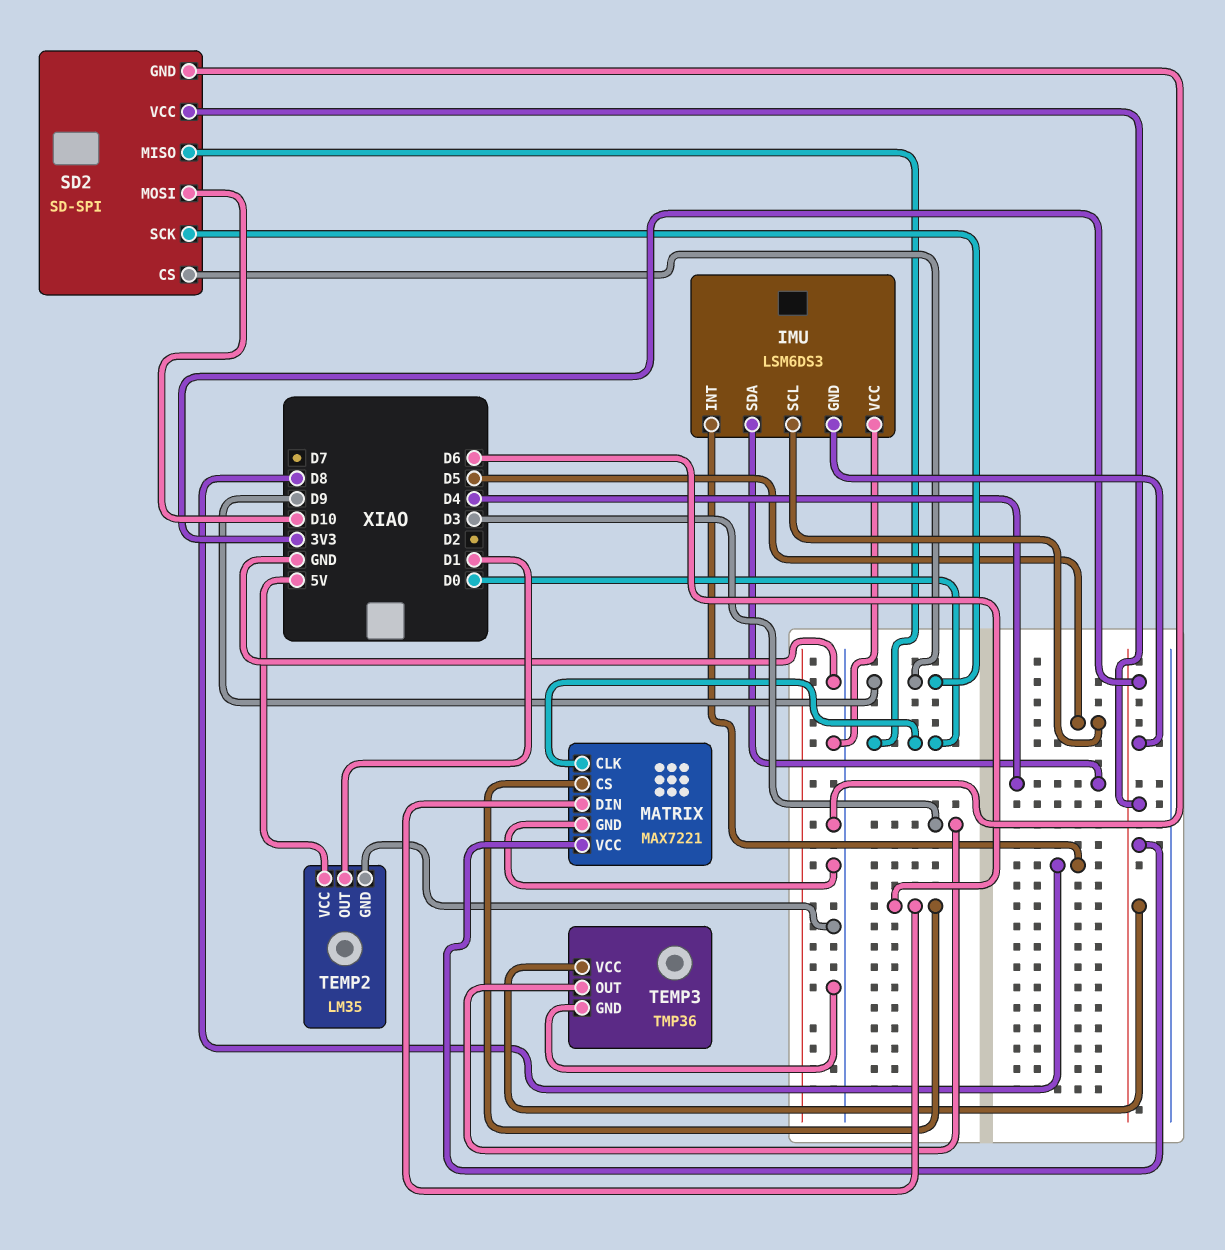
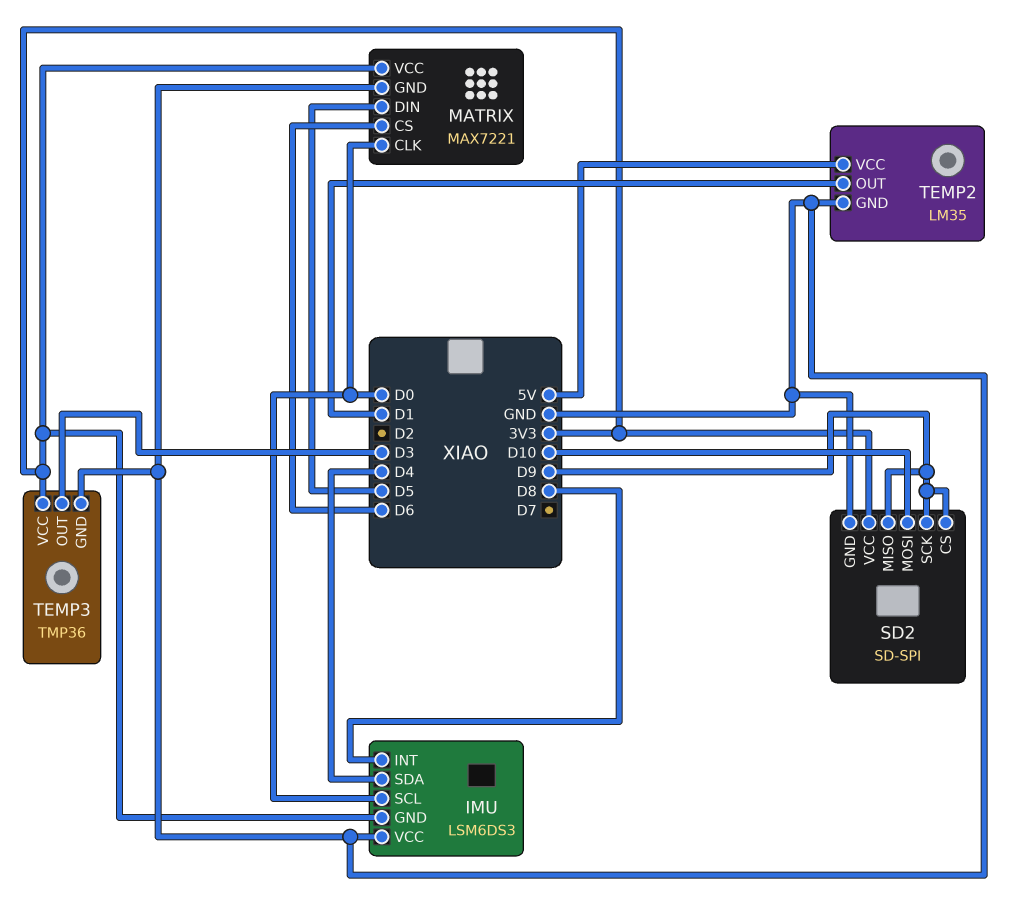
IMU pin SCL: D5 -> D0
MATRIX pin DIN: D6 -> D5
SD2 pin MISO: D0 -> D9

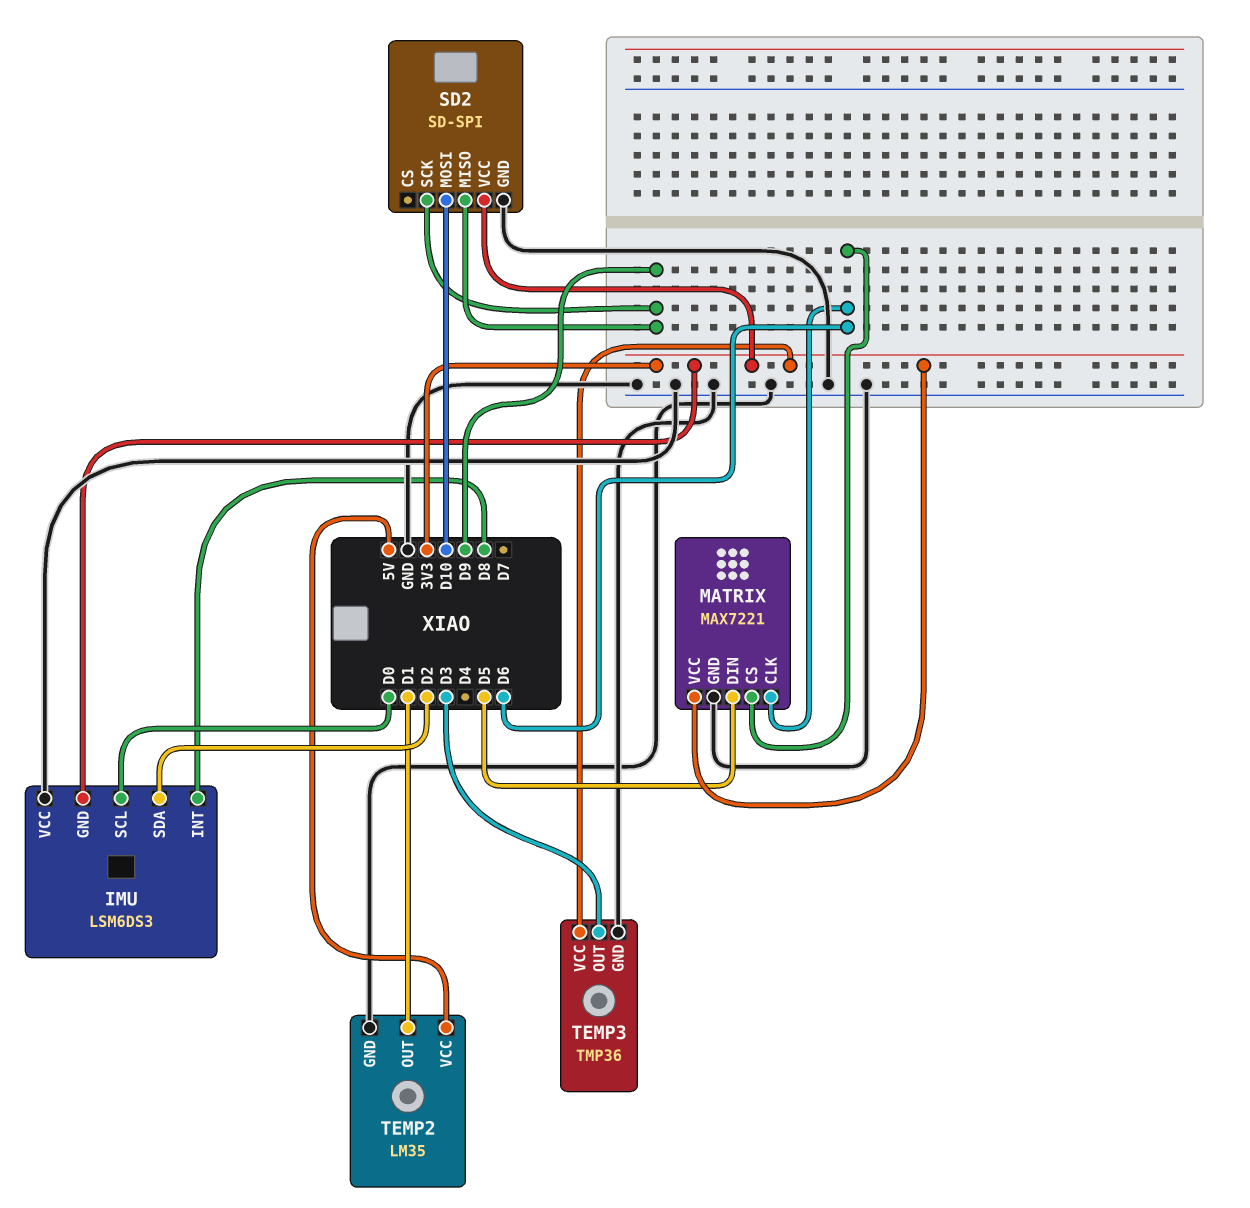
IMU pin SDA: D4 -> D2
MATRIX pin CLK: D0 -> D6
SD2 pin CS: D9 -> none

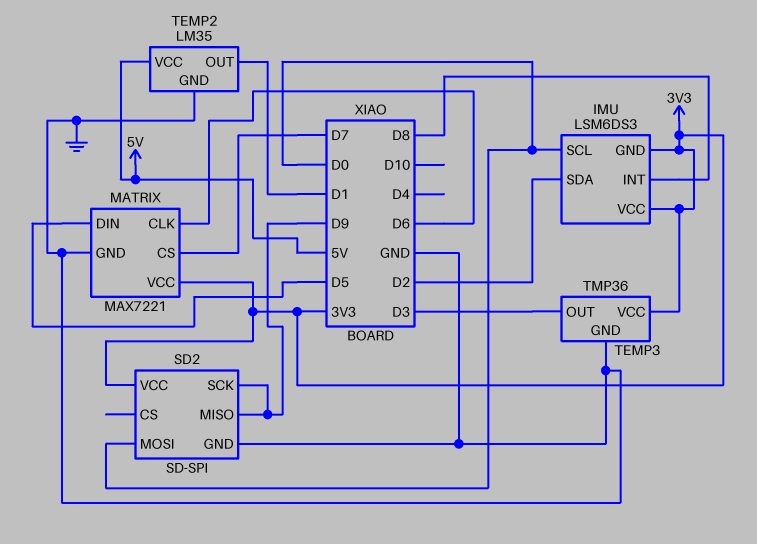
IMU pin VCC: GND -> 3V3
MATRIX pin CS: D6 -> D7
SD2 pin MOSI: D10 -> D0

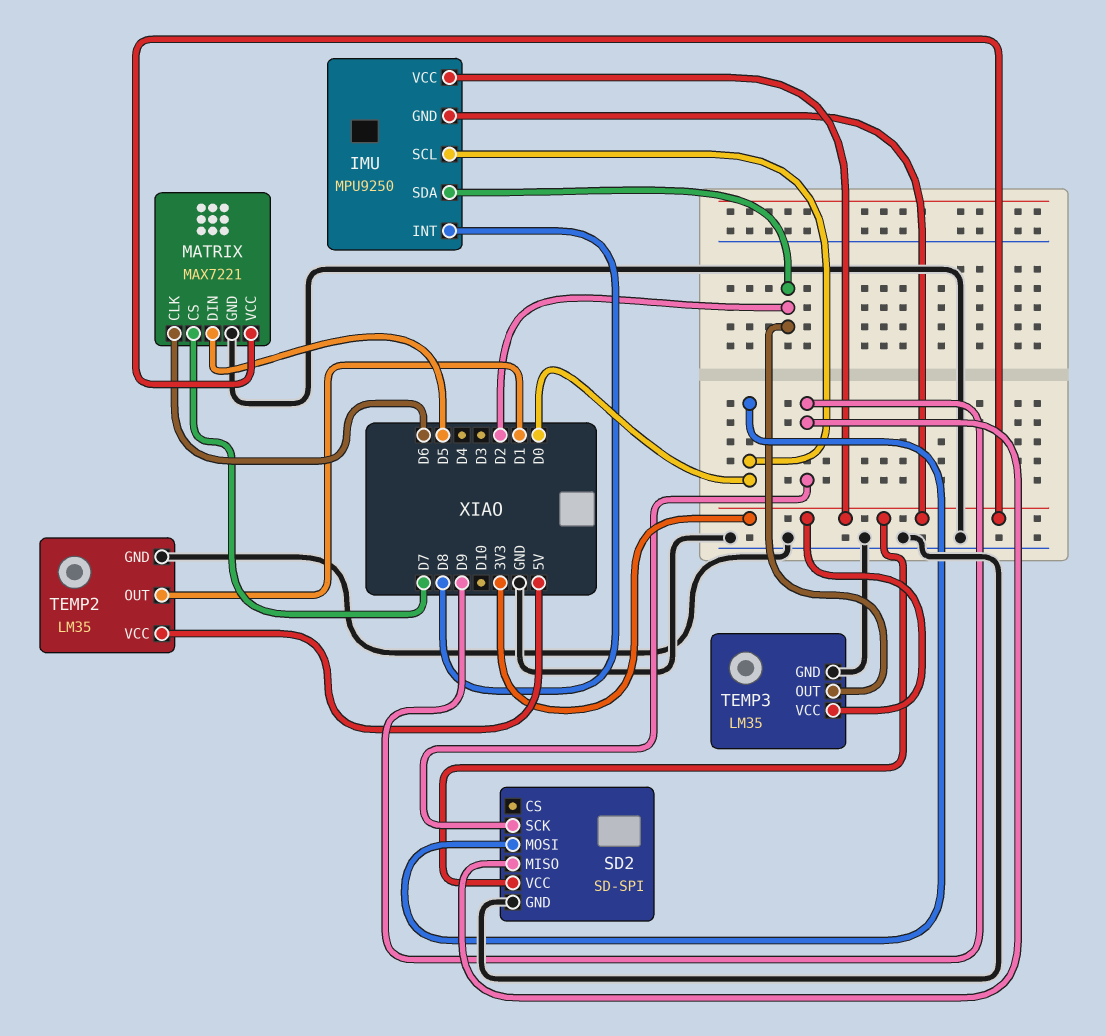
IMU: LSM6DS3 -> MPU9250
TEMP3: TMP36 -> LM35
TEMP3 pin OUT: D3 -> D2

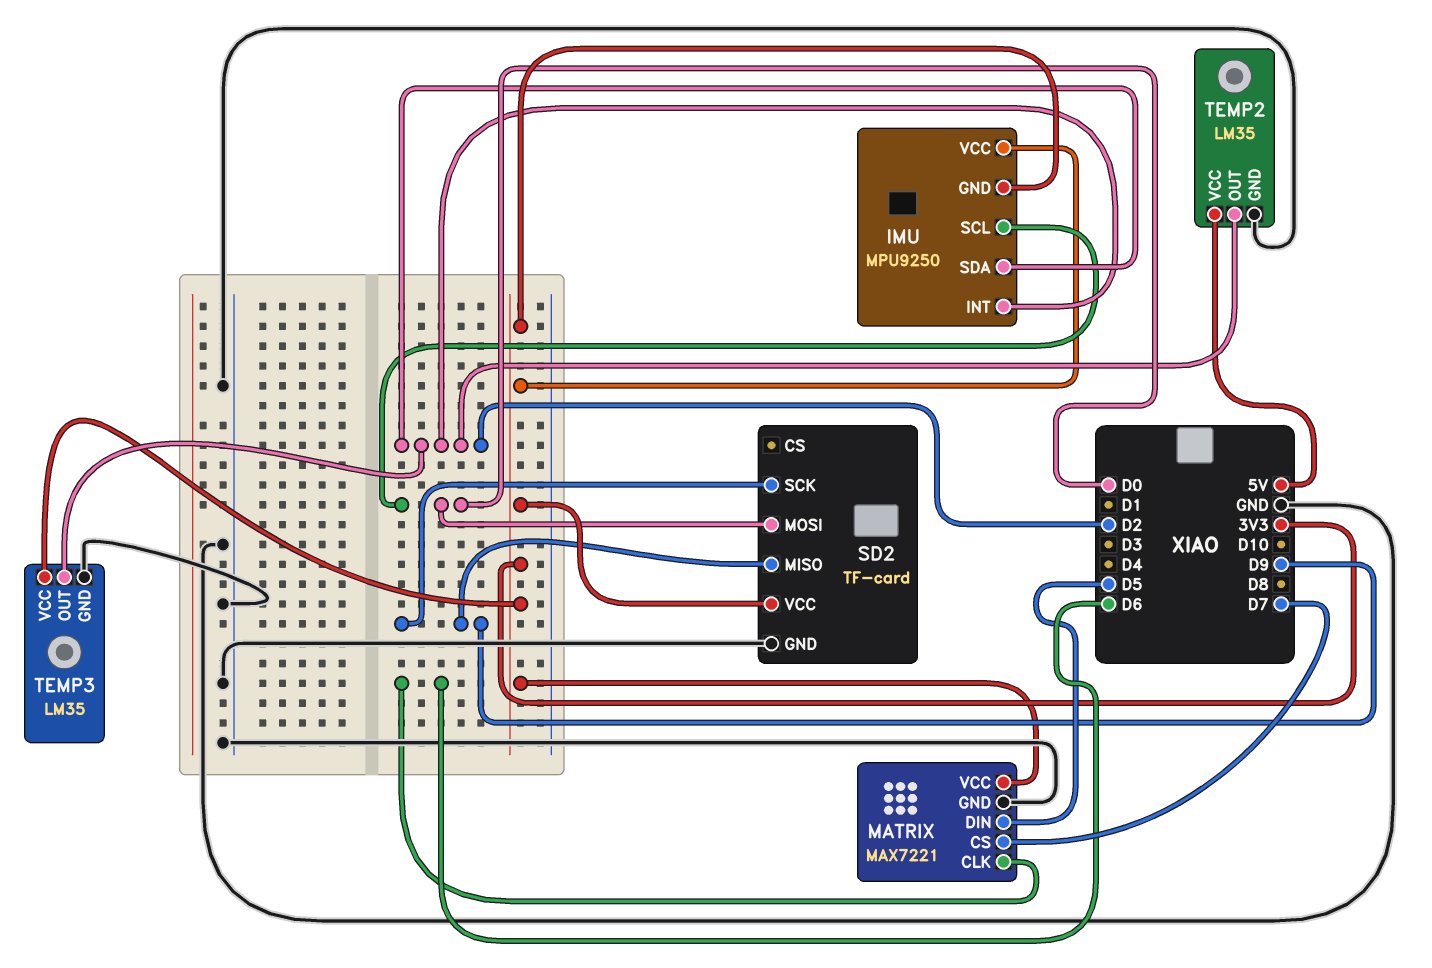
IMU pin INT: D8 -> D2
SD2: SD-SPI -> TF-card
TEMP2 pin OUT: D1 -> D2

